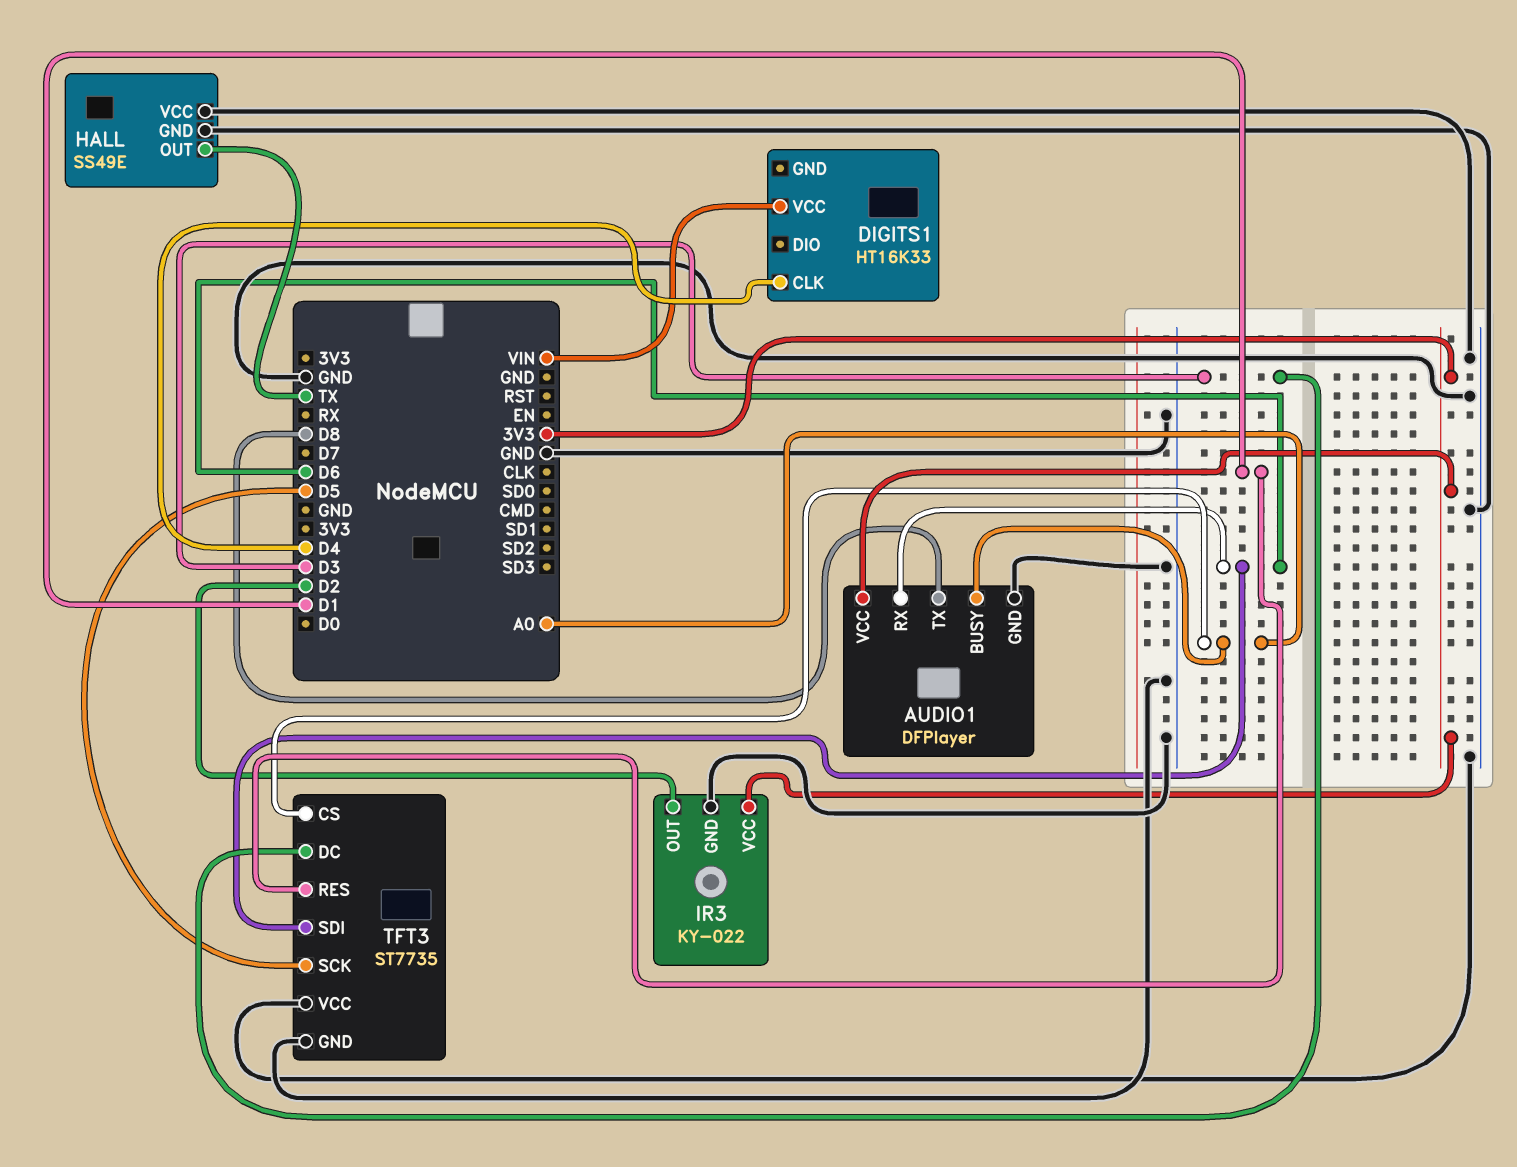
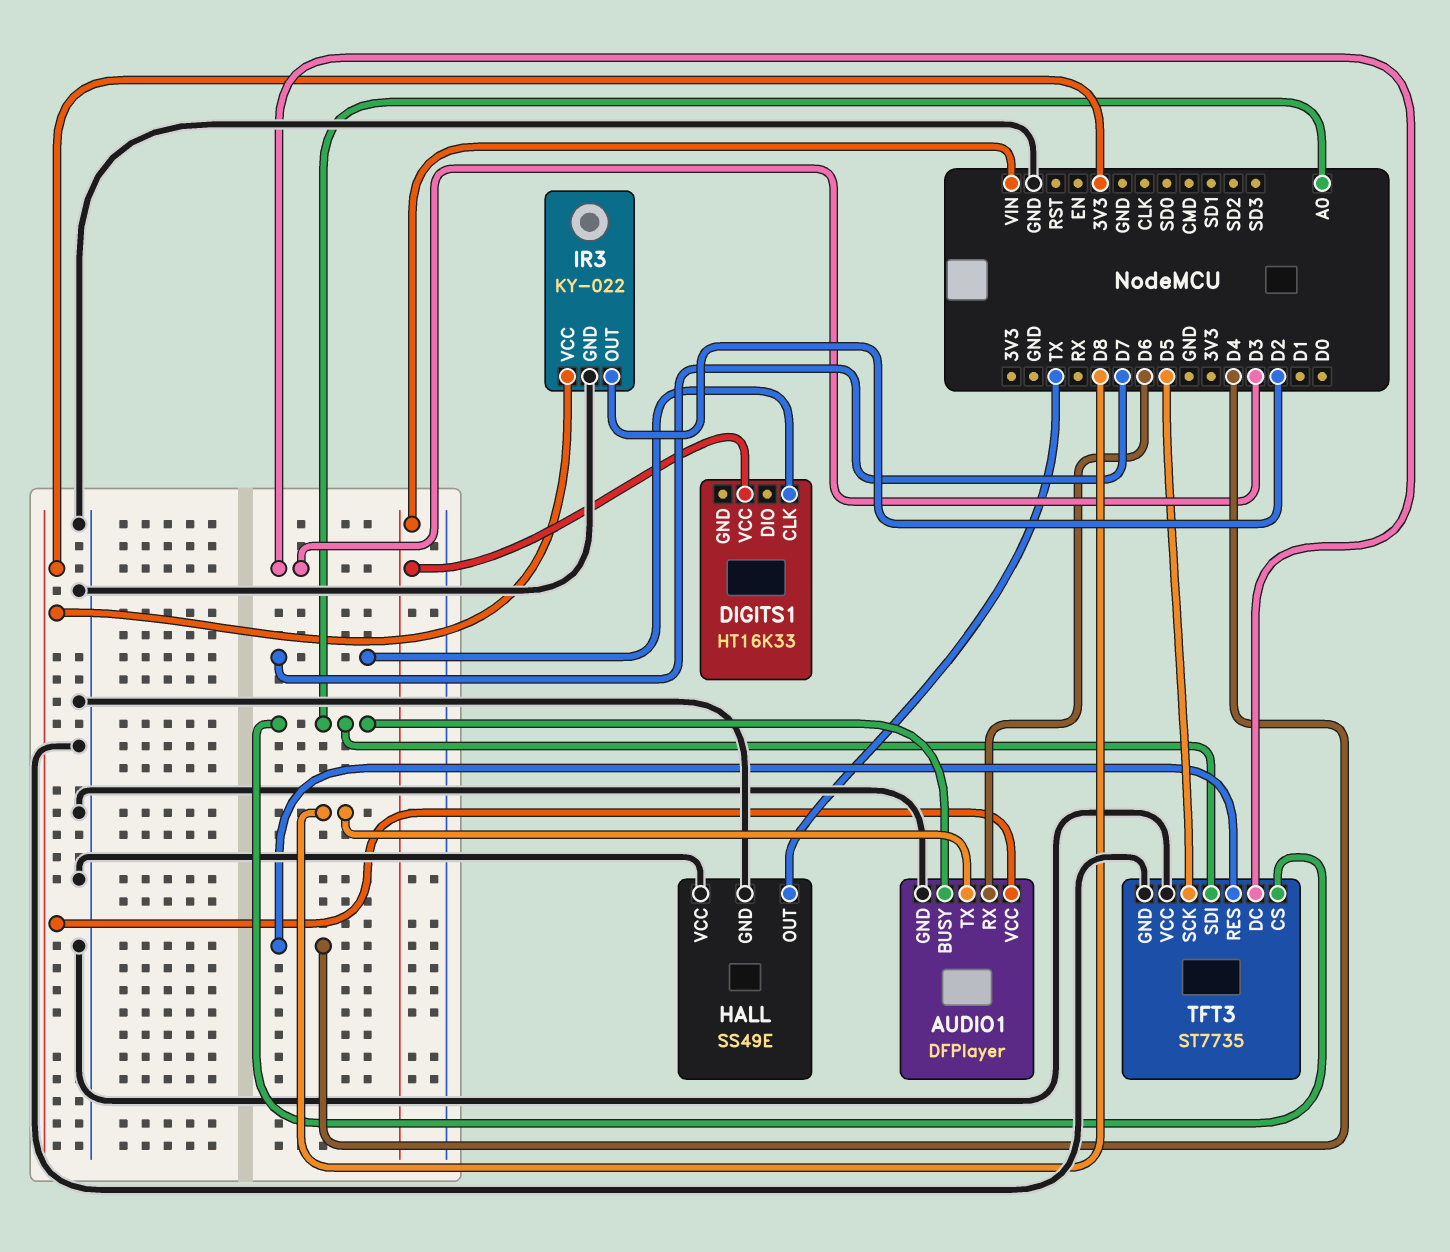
DIGITS1 pin CLK: D4 -> D7
TFT3 pin RES: D1 -> D4
TFT3 pin SDI: D6 -> A0

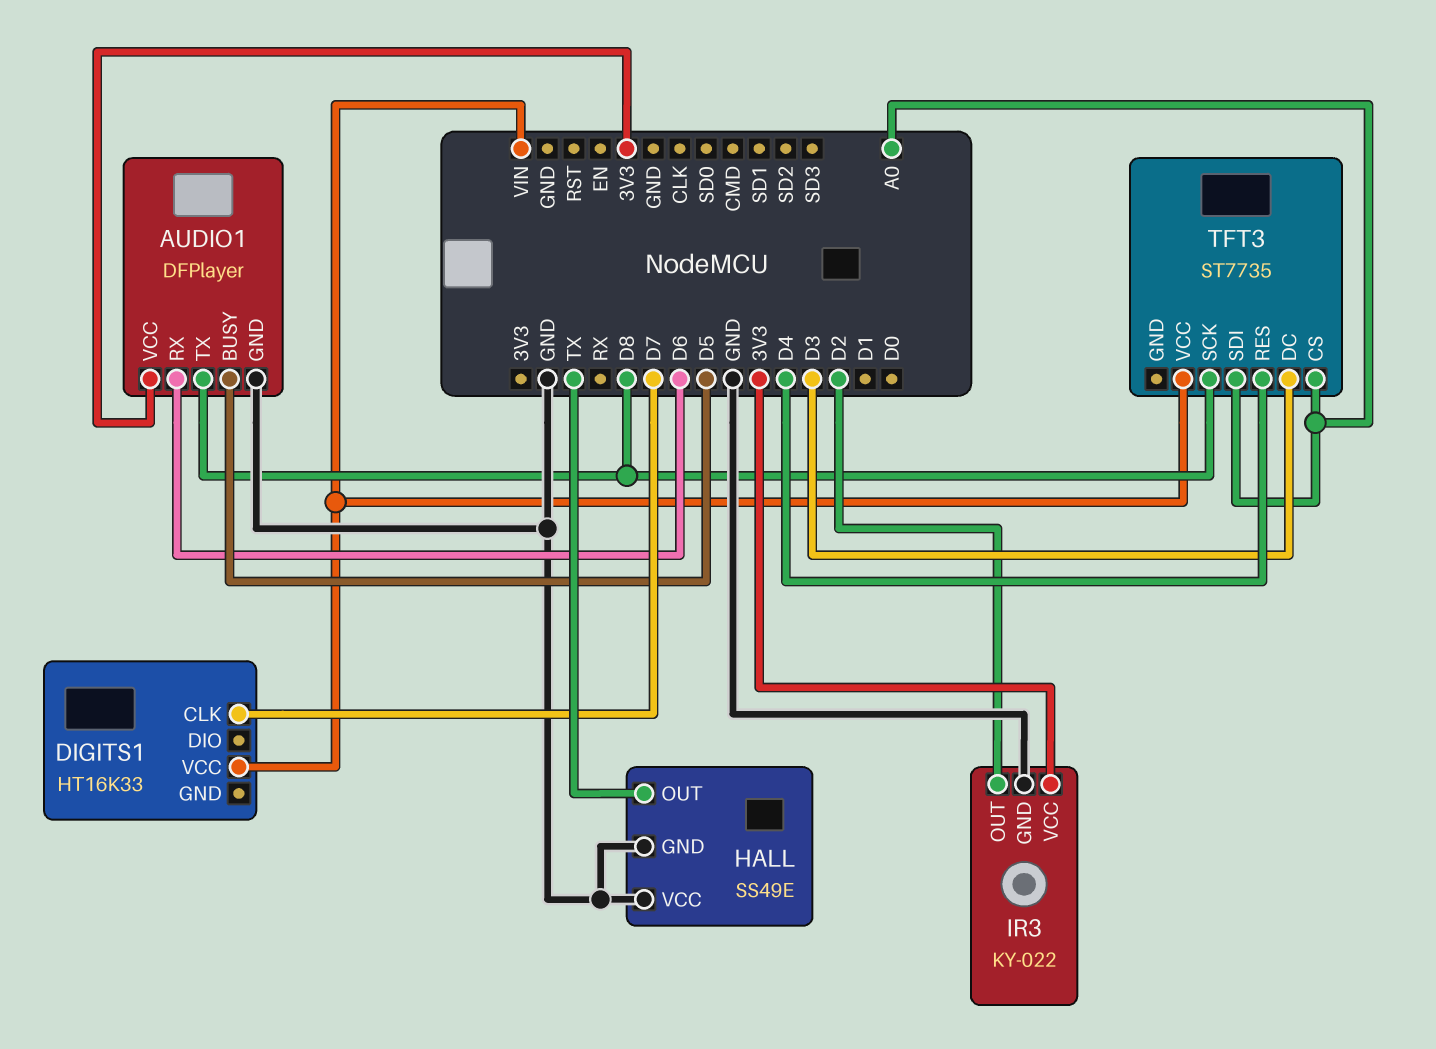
AUDIO1 pin BUSY: A0 -> D5
TFT3 pin GND: GND -> none
TFT3 pin SCK: D5 -> D8
TFT3 pin VCC: GND -> VIN

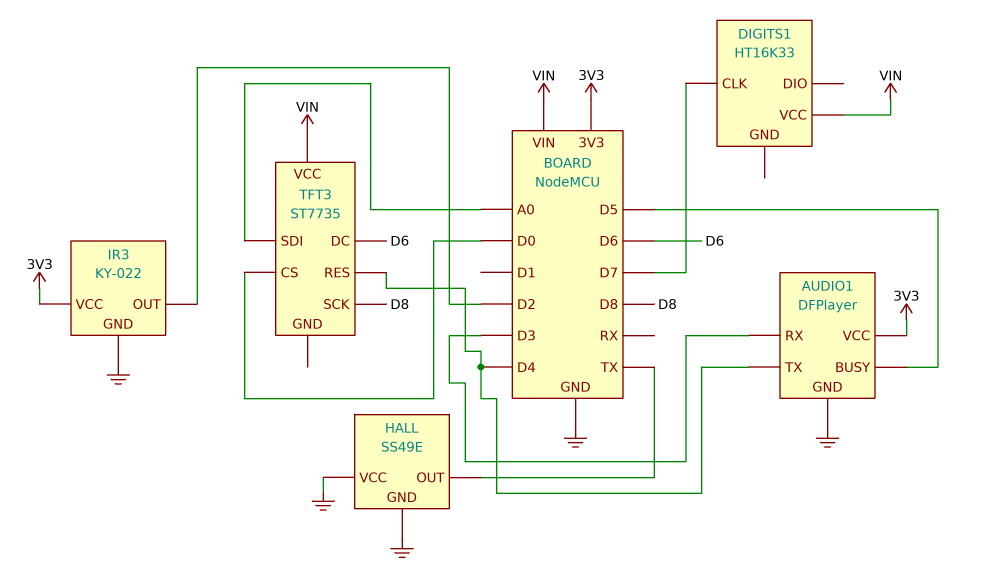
AUDIO1 pin RX: D6 -> D3
AUDIO1 pin TX: D8 -> D4
TFT3 pin CS: A0 -> D0
TFT3 pin DC: D3 -> D6

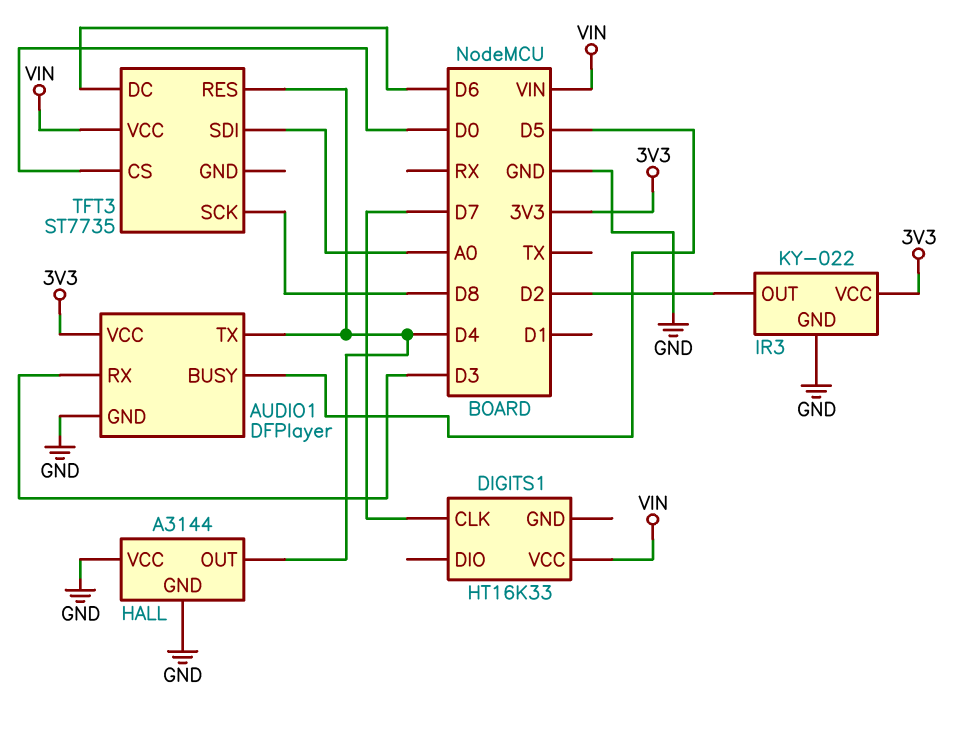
HALL: SS49E -> A3144
HALL pin OUT: TX -> D4

